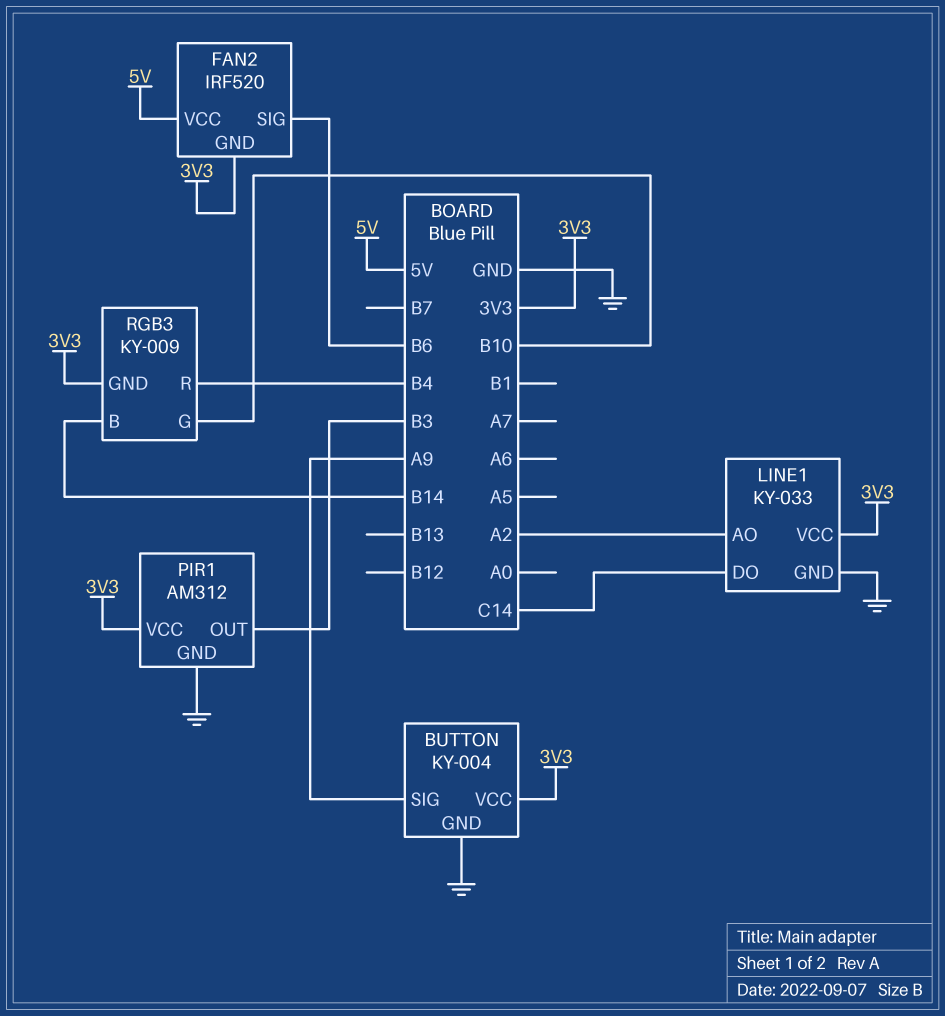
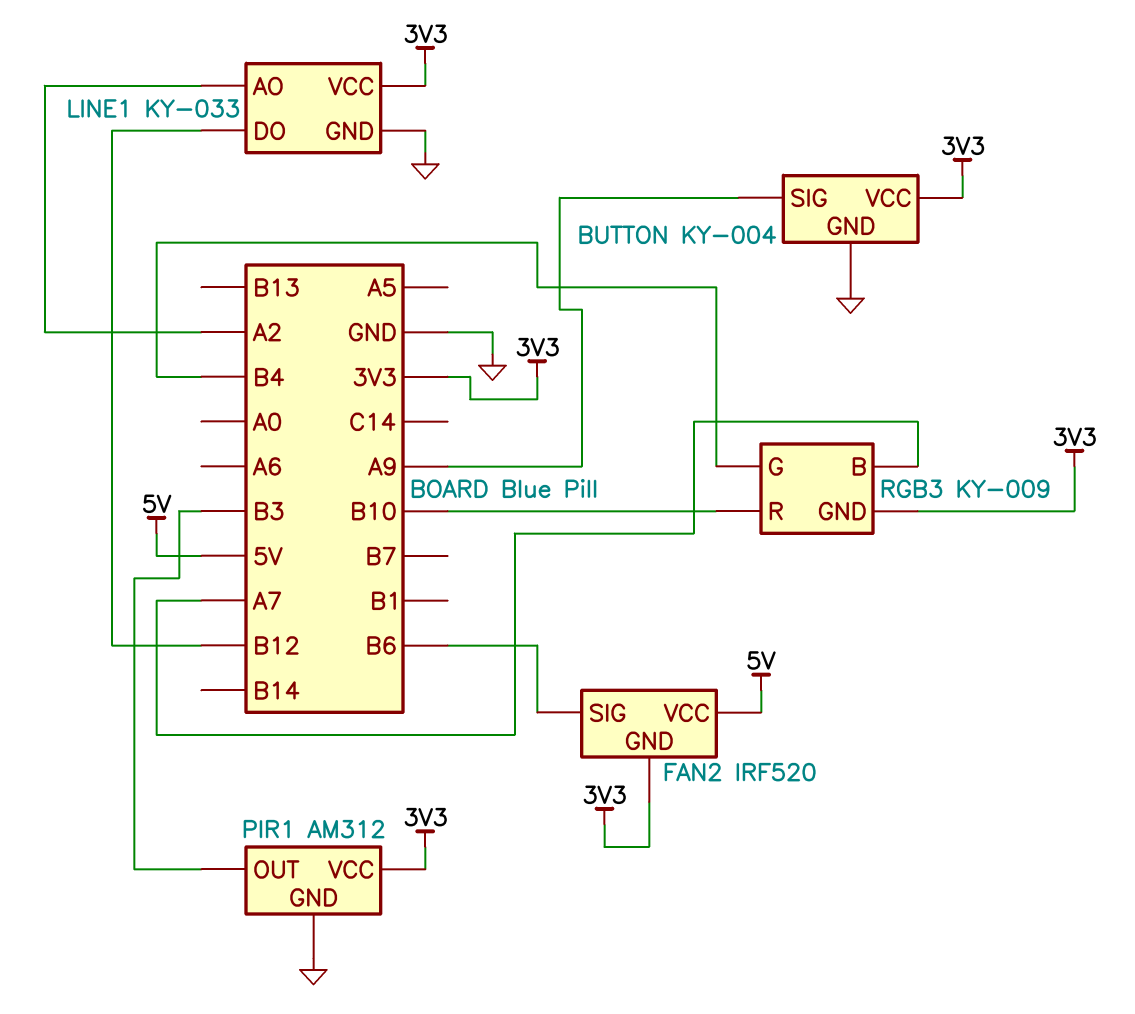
LINE1 pin DO: C14 -> B12
RGB3 pin B: B14 -> A7
RGB3 pin G: B10 -> B4
RGB3 pin R: B4 -> B10

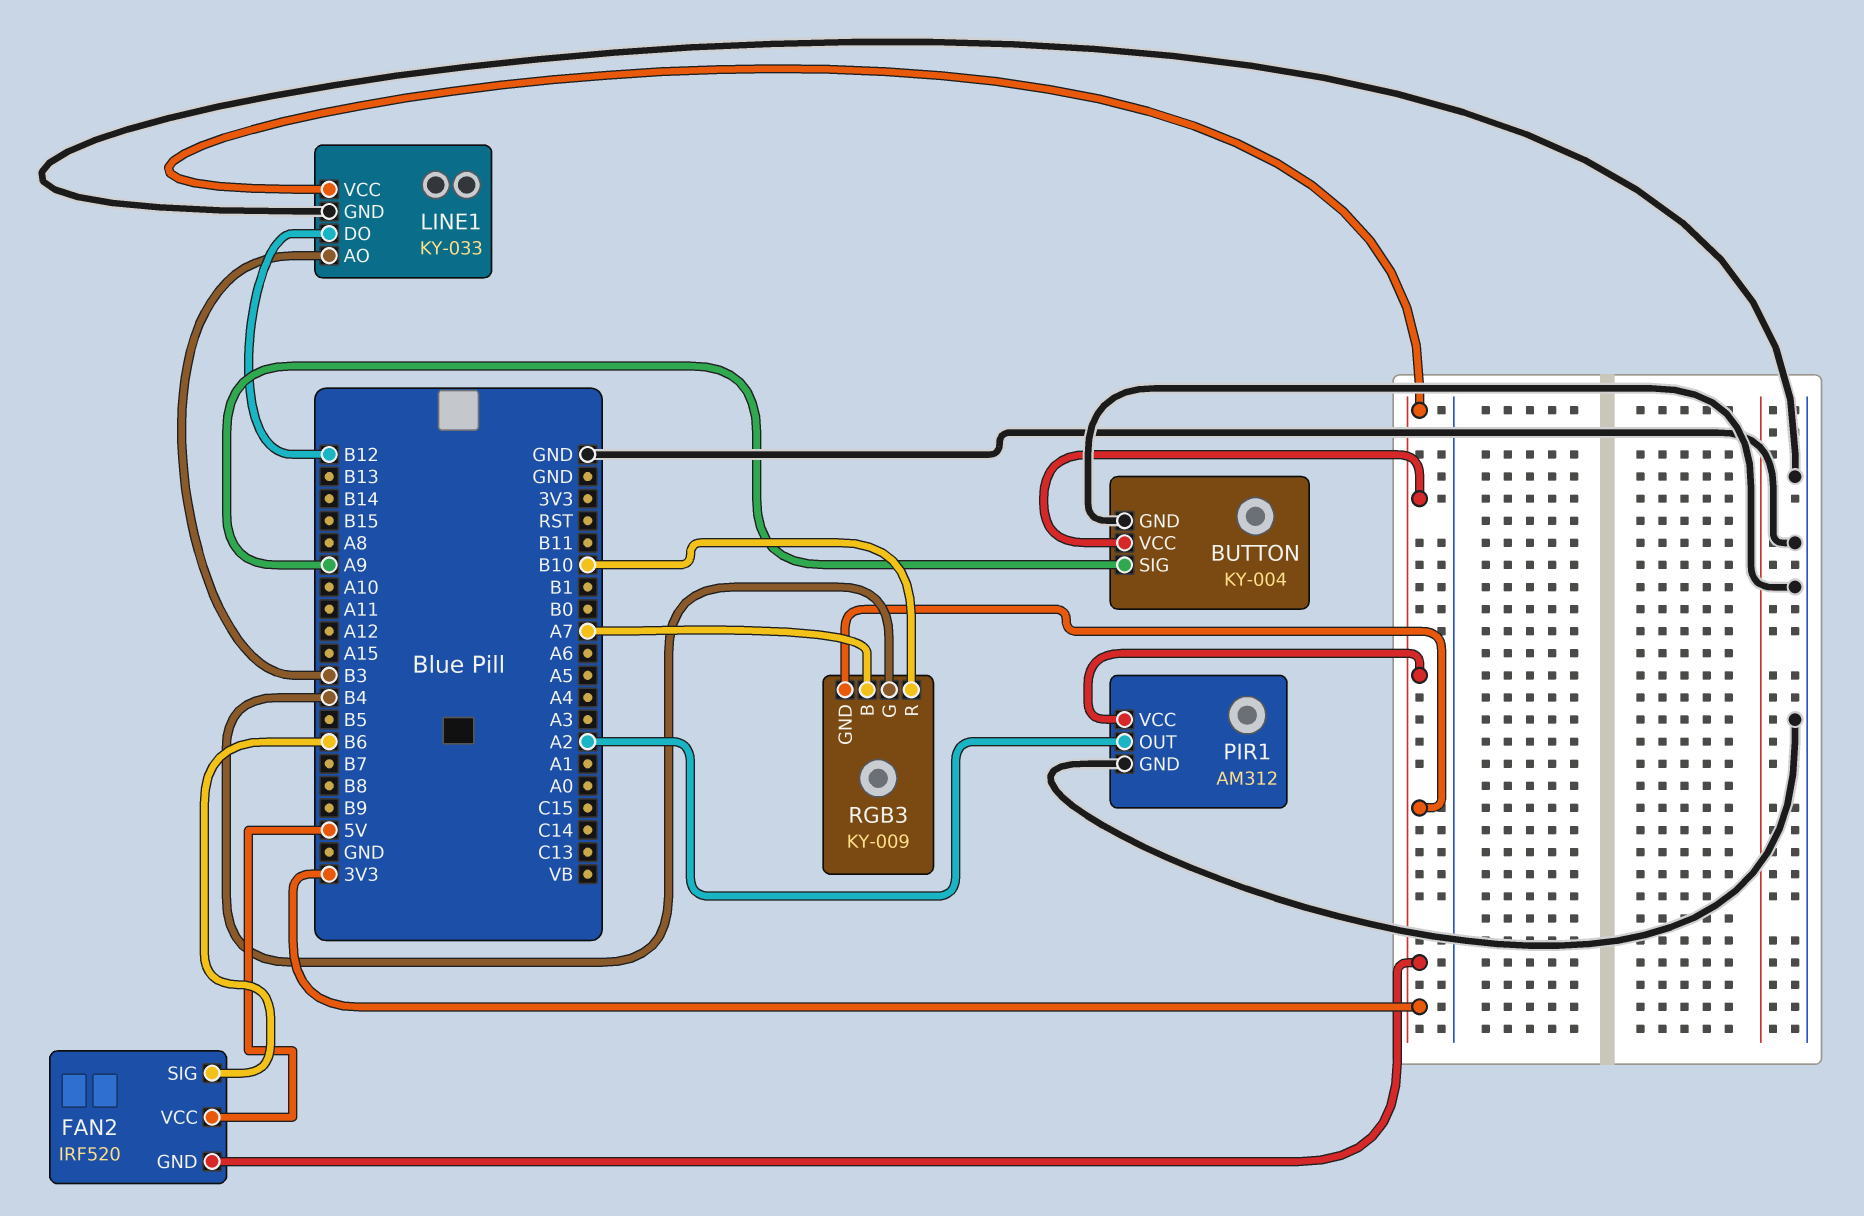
LINE1 pin AO: A2 -> B3
PIR1 pin OUT: B3 -> A2

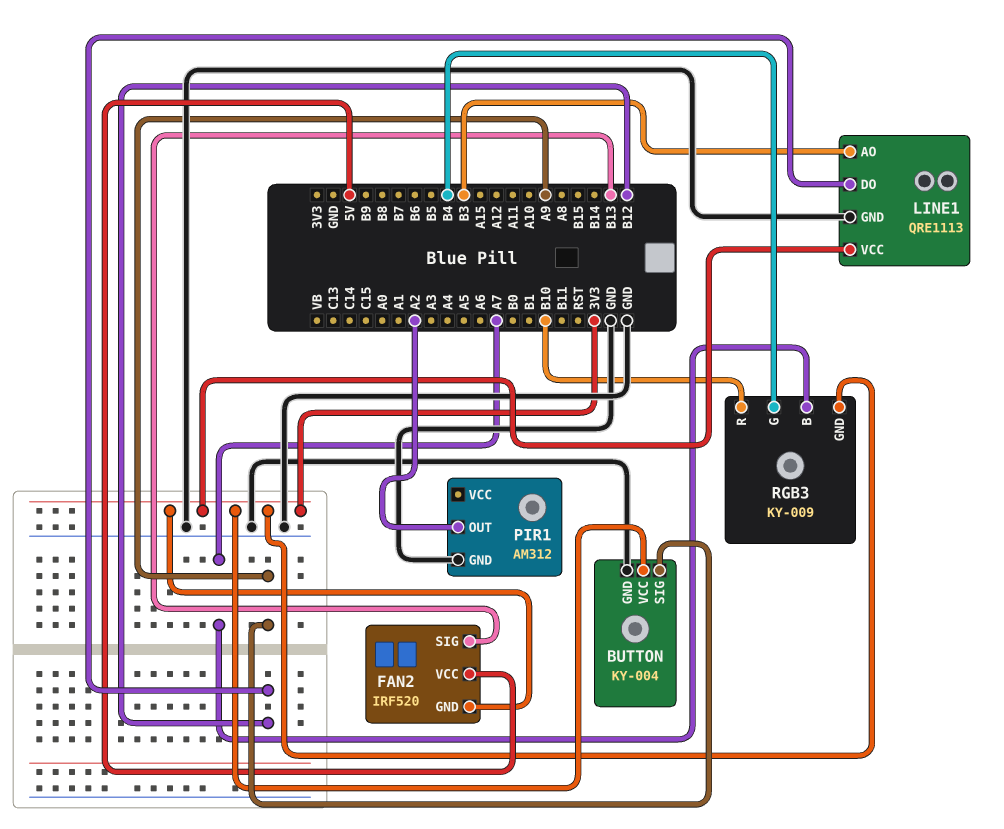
FAN2 pin SIG: B6 -> B13
LINE1: KY-033 -> QRE1113
PIR1 pin VCC: 3V3 -> none

